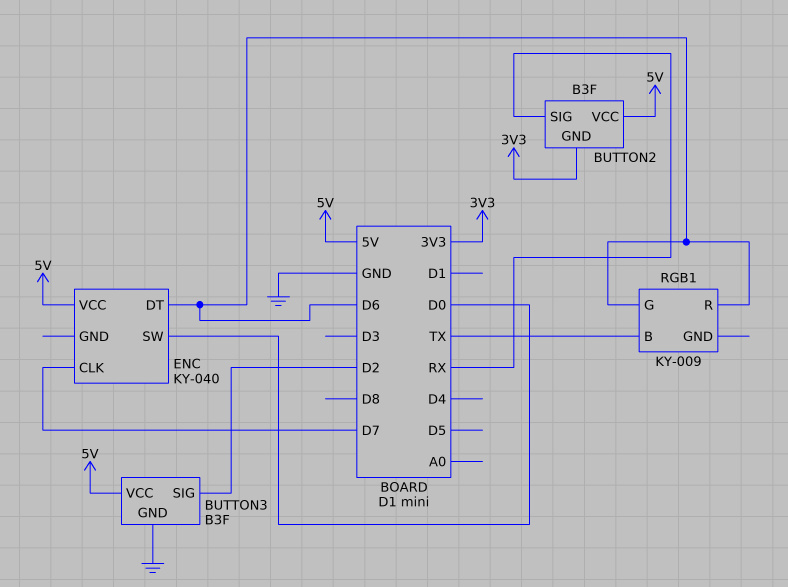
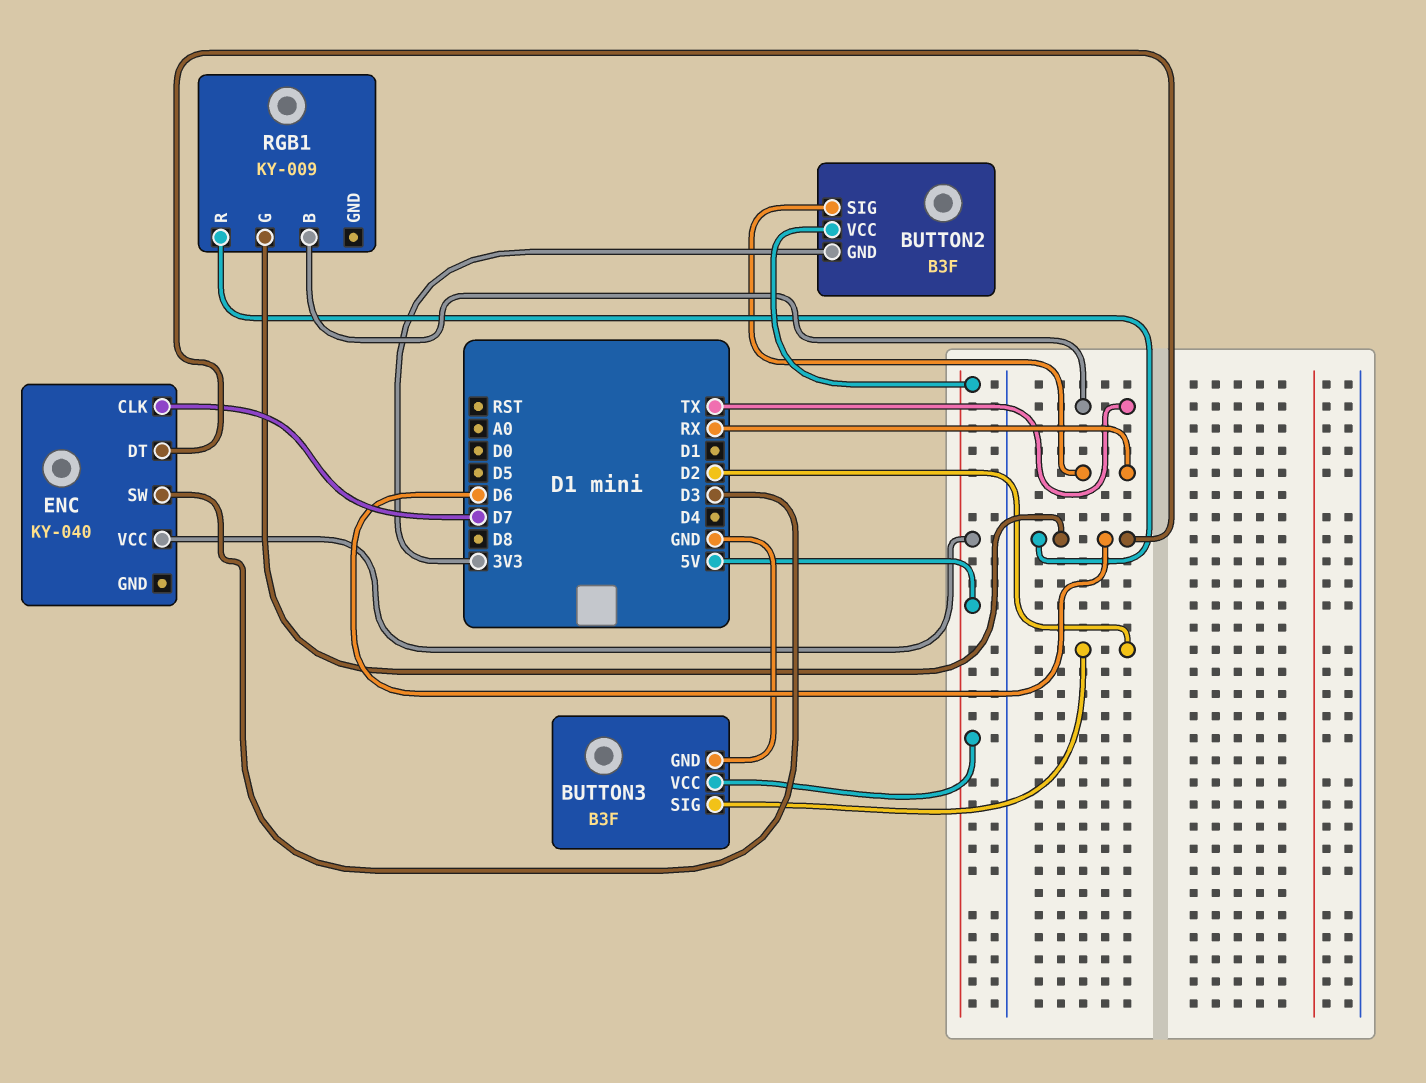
ENC pin SW: D0 -> D3

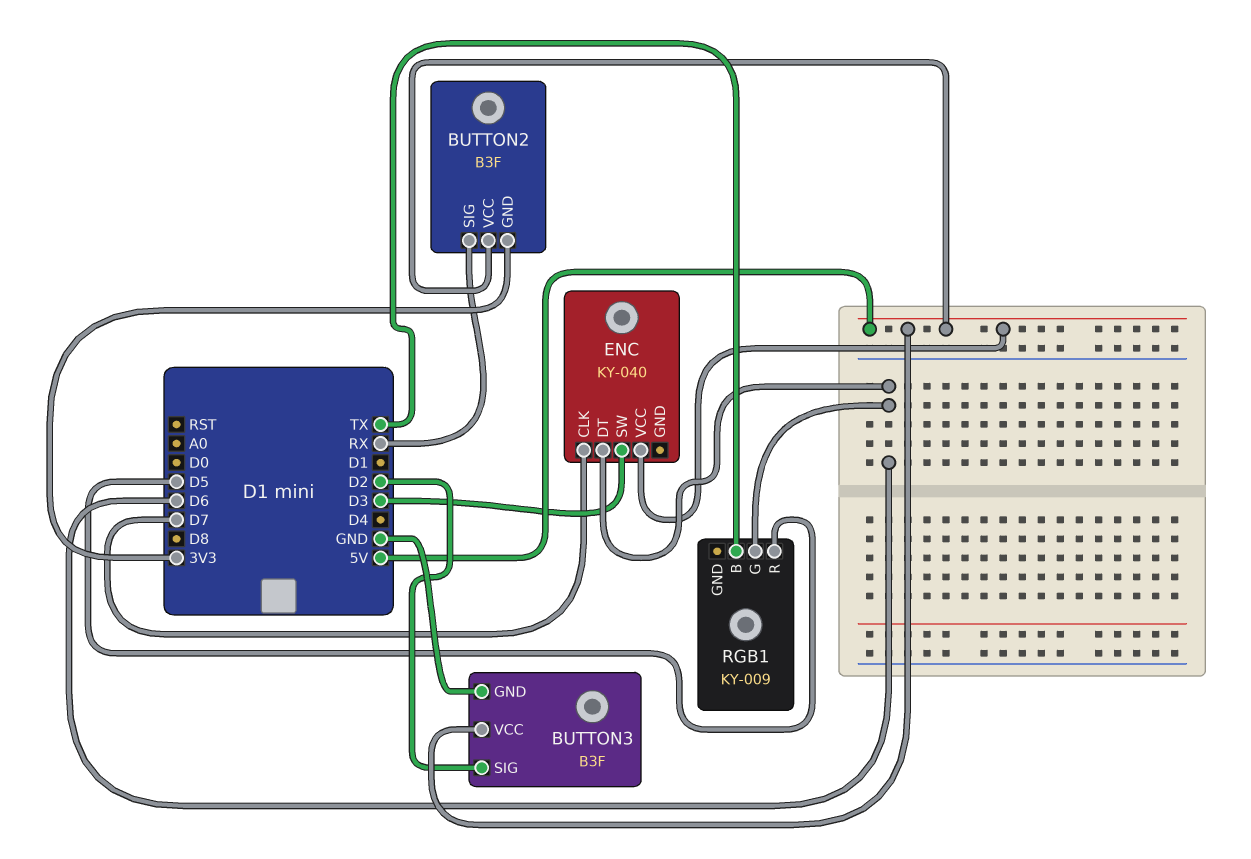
RGB1 pin R: D6 -> D5

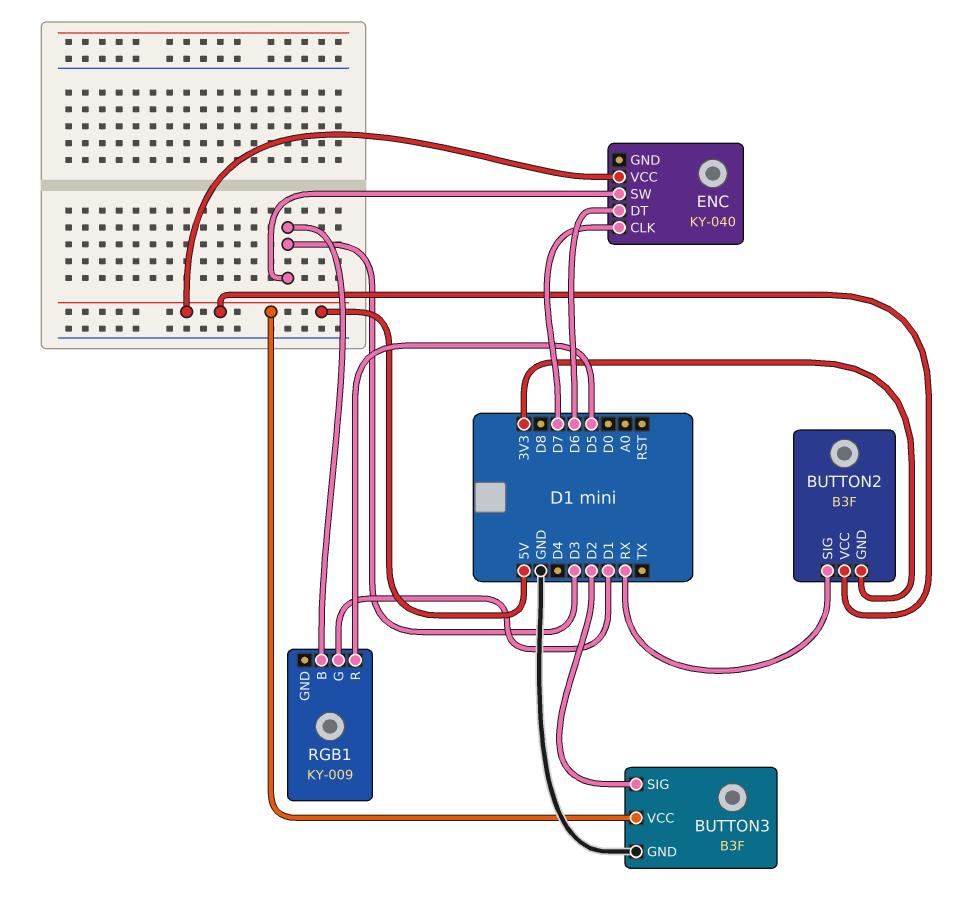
RGB1 pin B: TX -> D3
RGB1 pin G: D6 -> D1

